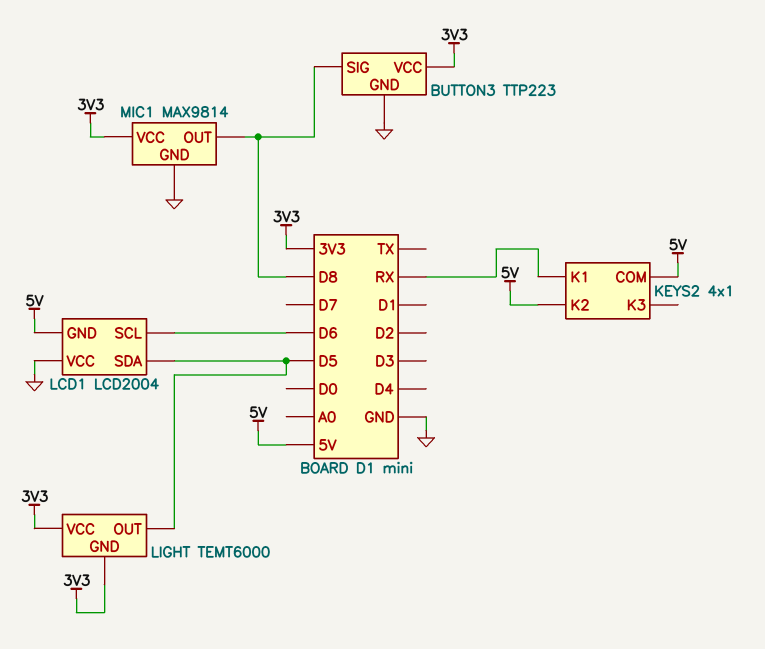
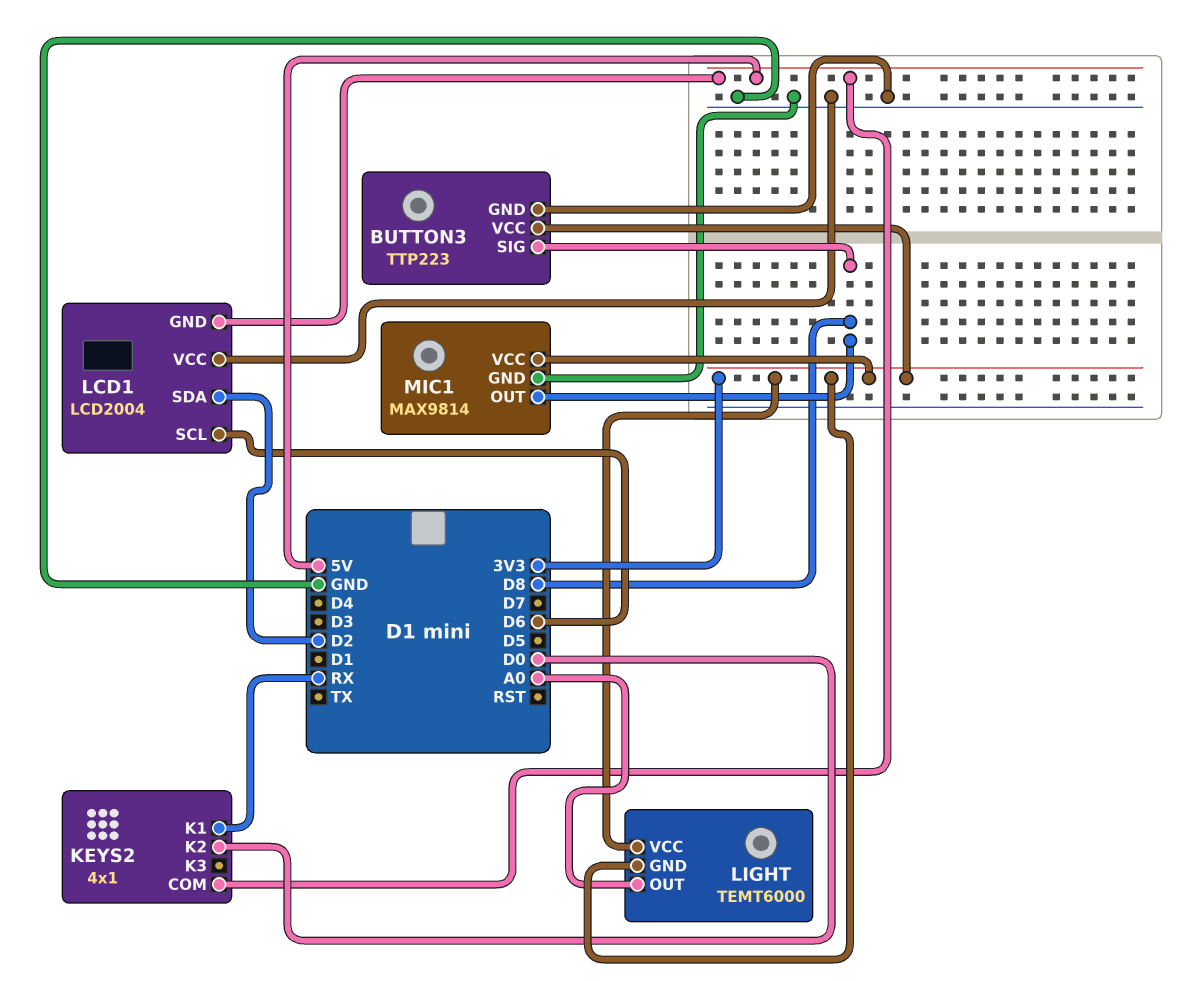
KEYS2 pin K2: 5V -> D0
LCD1 pin SDA: D5 -> D2
LIGHT pin OUT: D5 -> A0

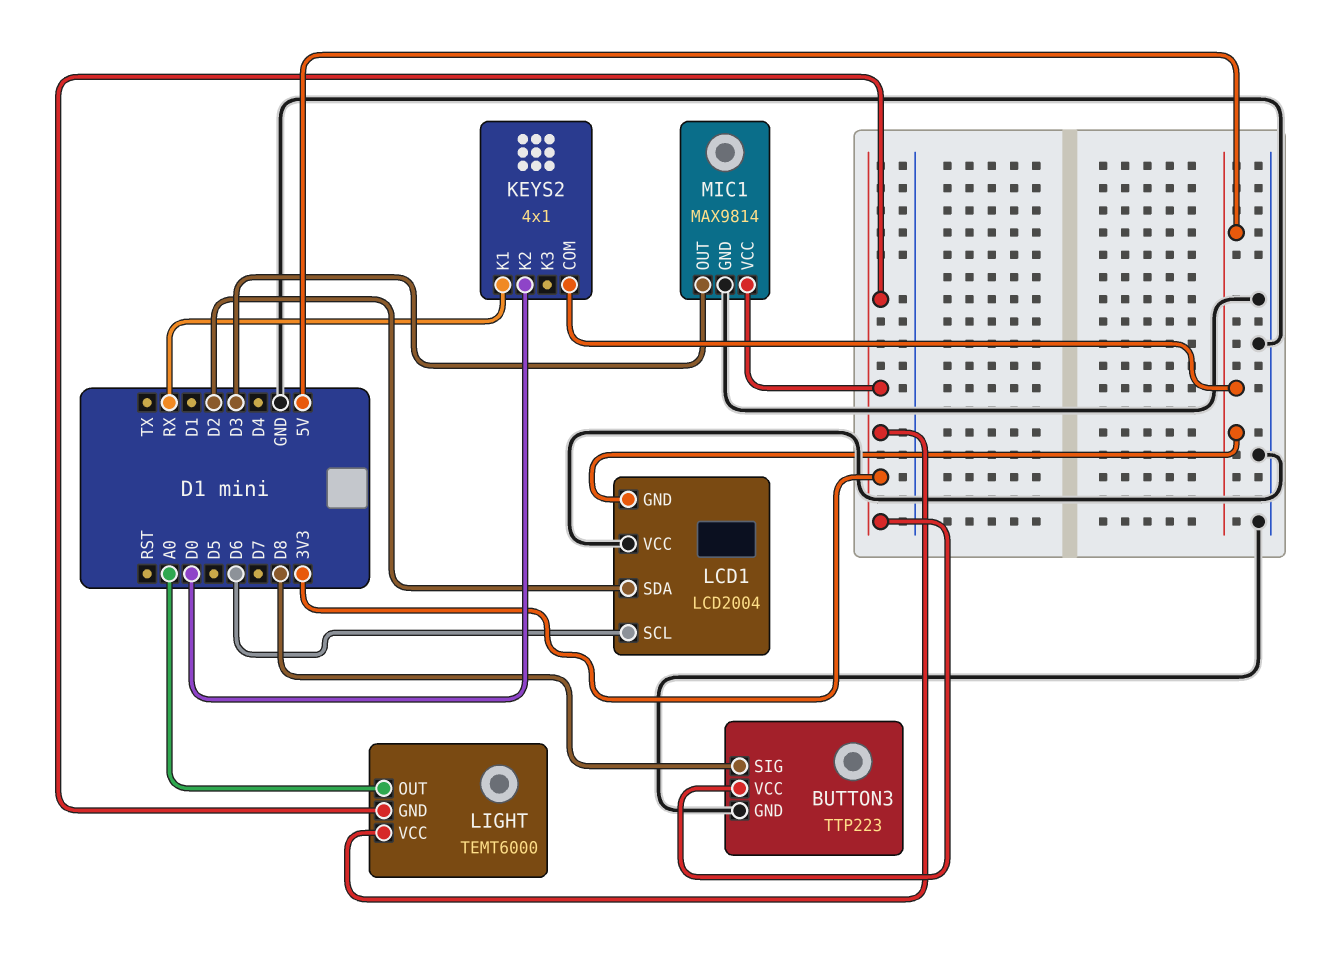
MIC1 pin OUT: D8 -> D3

